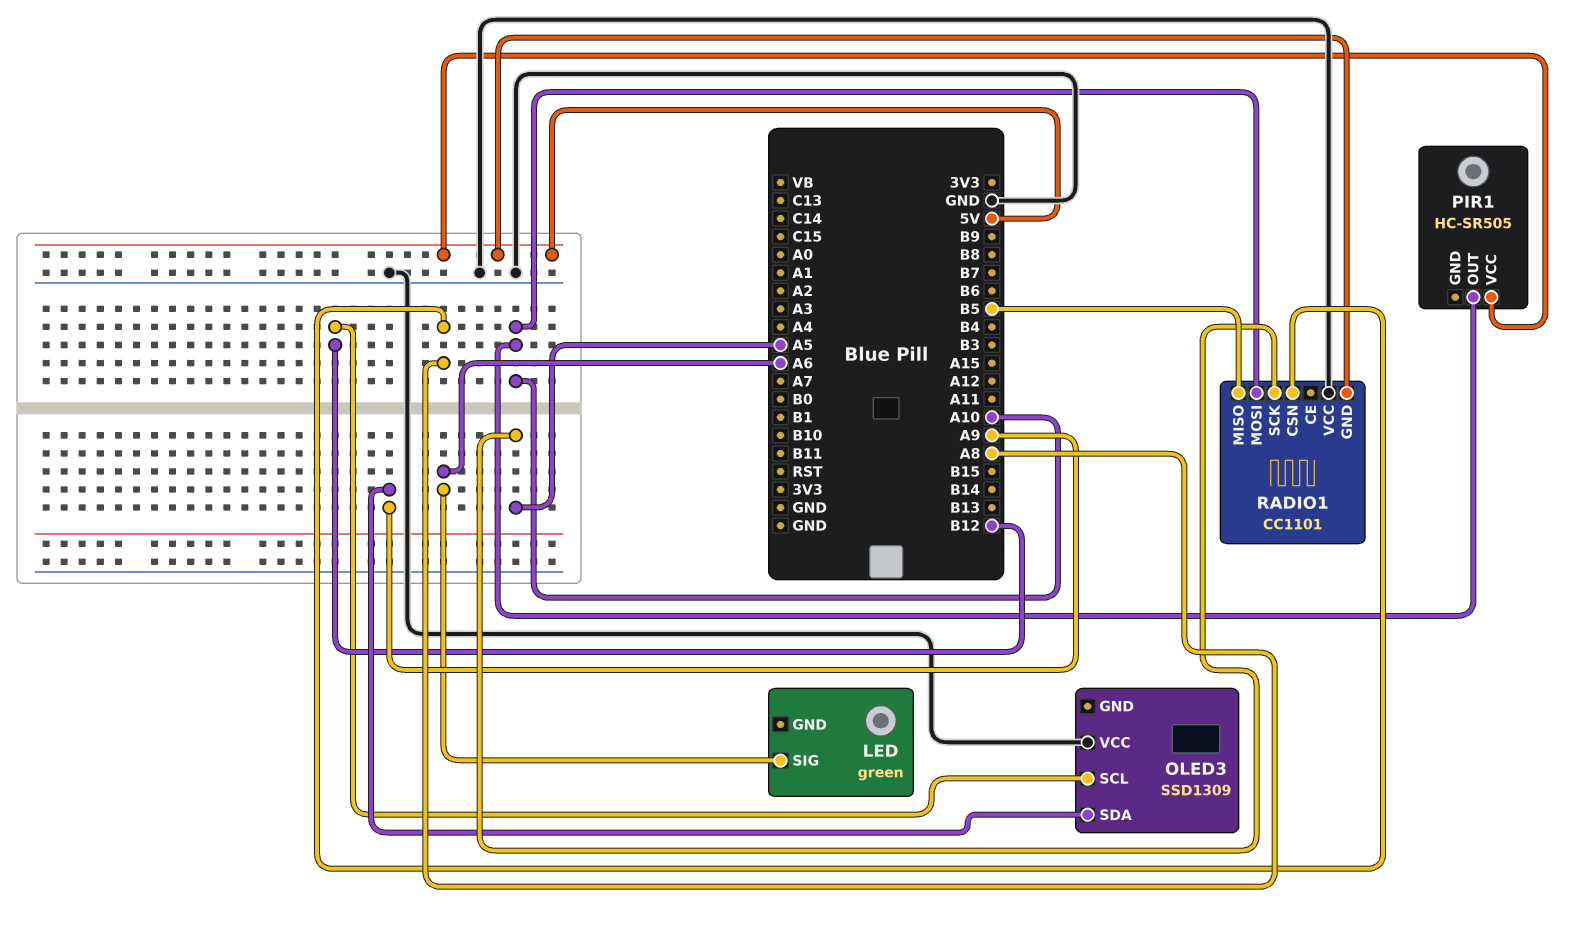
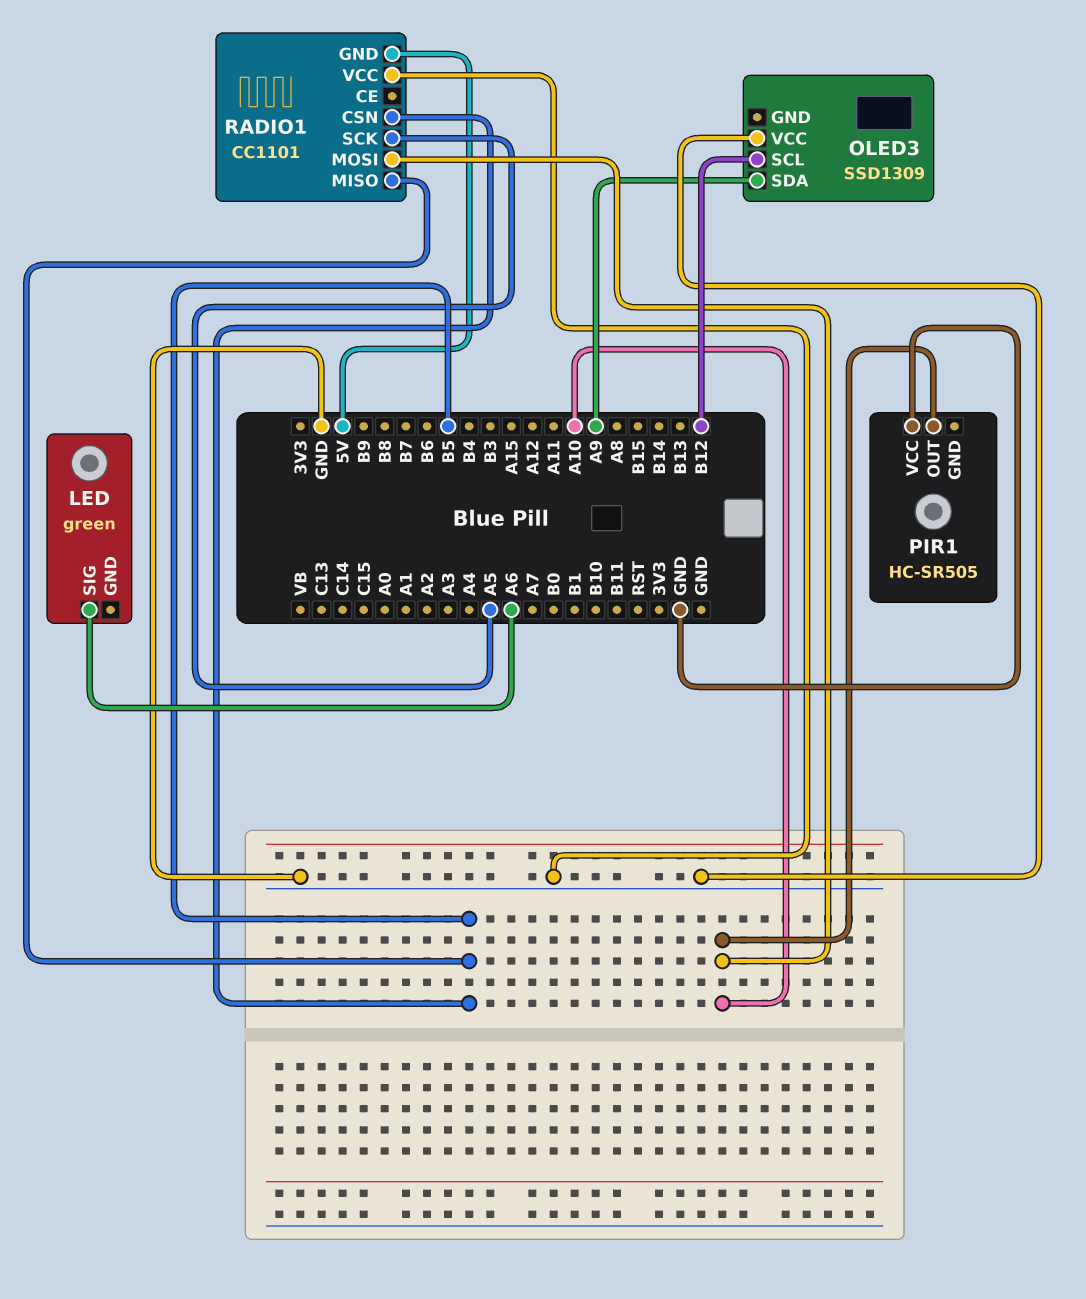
PIR1 pin VCC: 5V -> GND
RADIO1 pin CSN: A8 -> B5

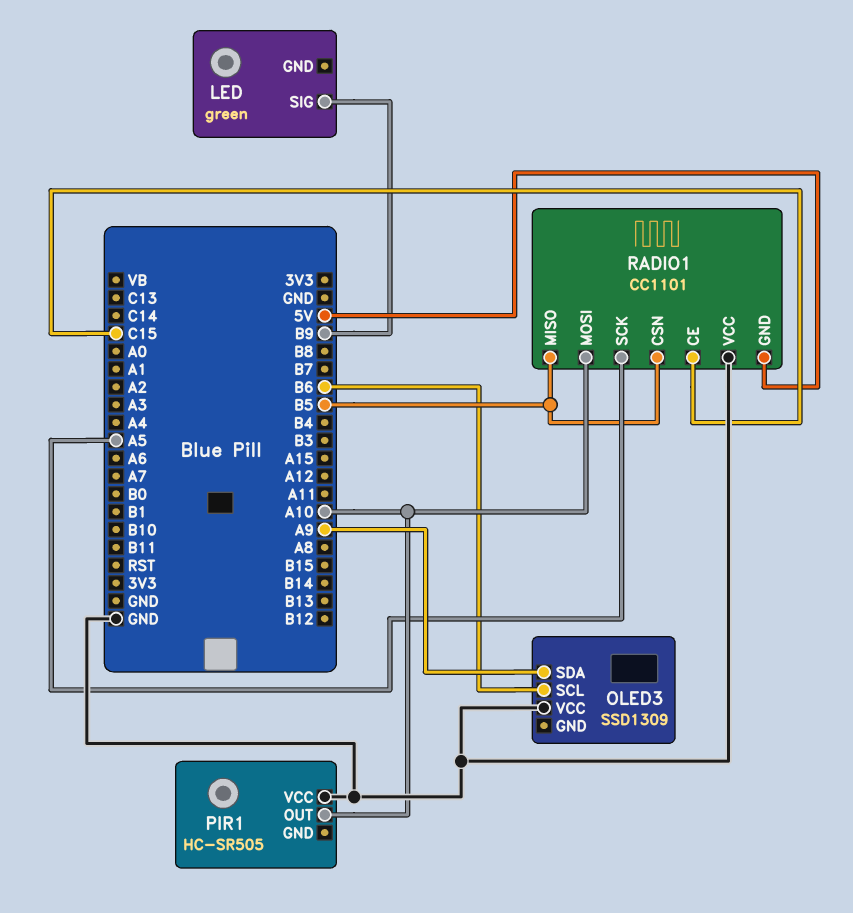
LED pin SIG: A6 -> B9
OLED3 pin SCL: B12 -> B6
RADIO1 pin CE: none -> C15

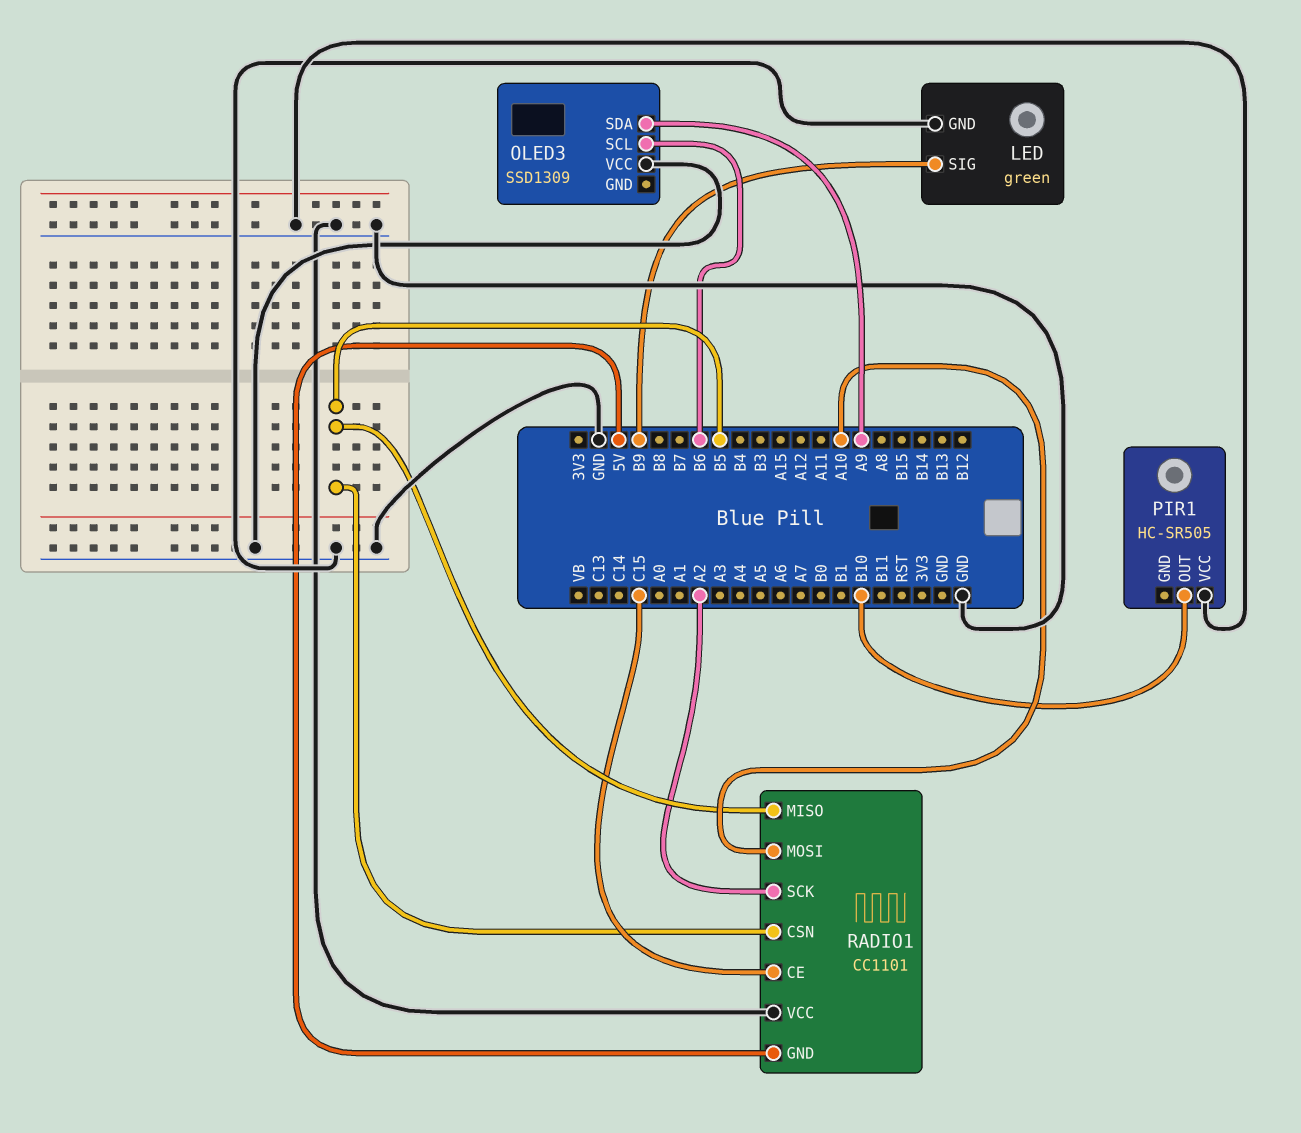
LED pin GND: none -> GND
PIR1 pin OUT: A10 -> B10
RADIO1 pin SCK: A5 -> A2

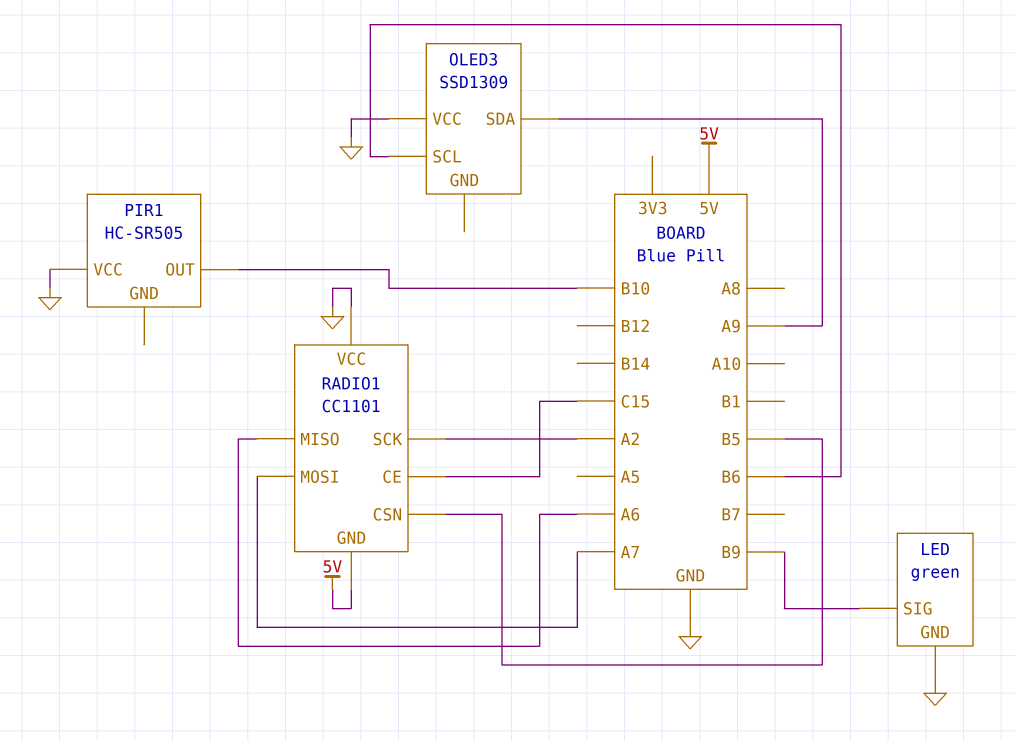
RADIO1 pin MISO: B5 -> A6
RADIO1 pin MOSI: A10 -> A7

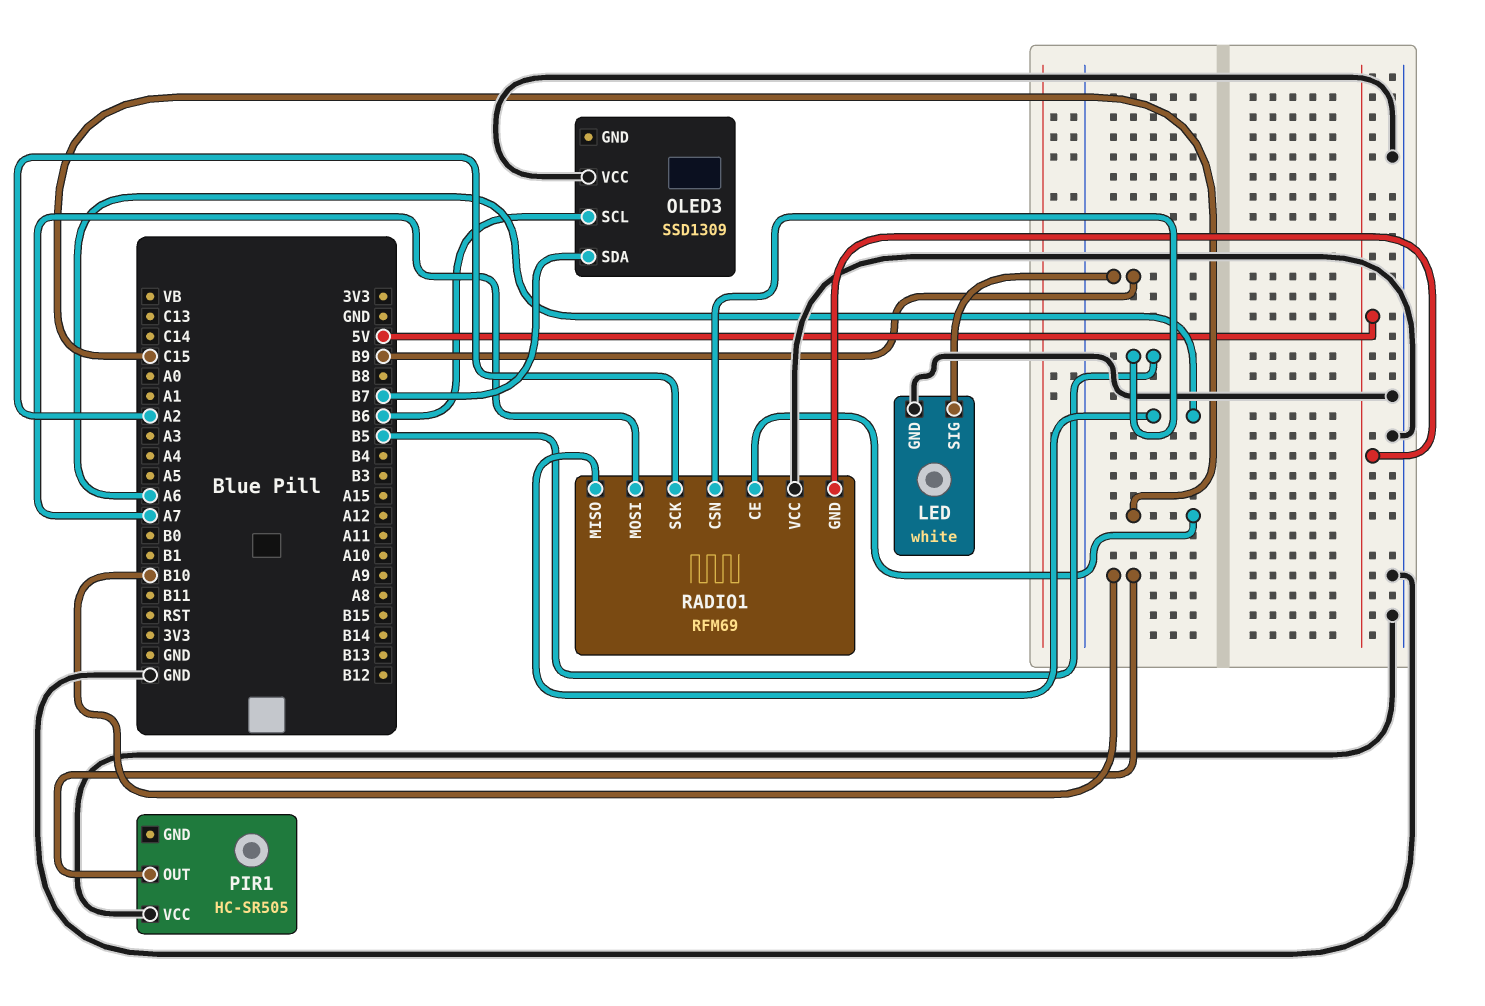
LED: green -> white
OLED3 pin SDA: A9 -> B7
RADIO1: CC1101 -> RFM69

